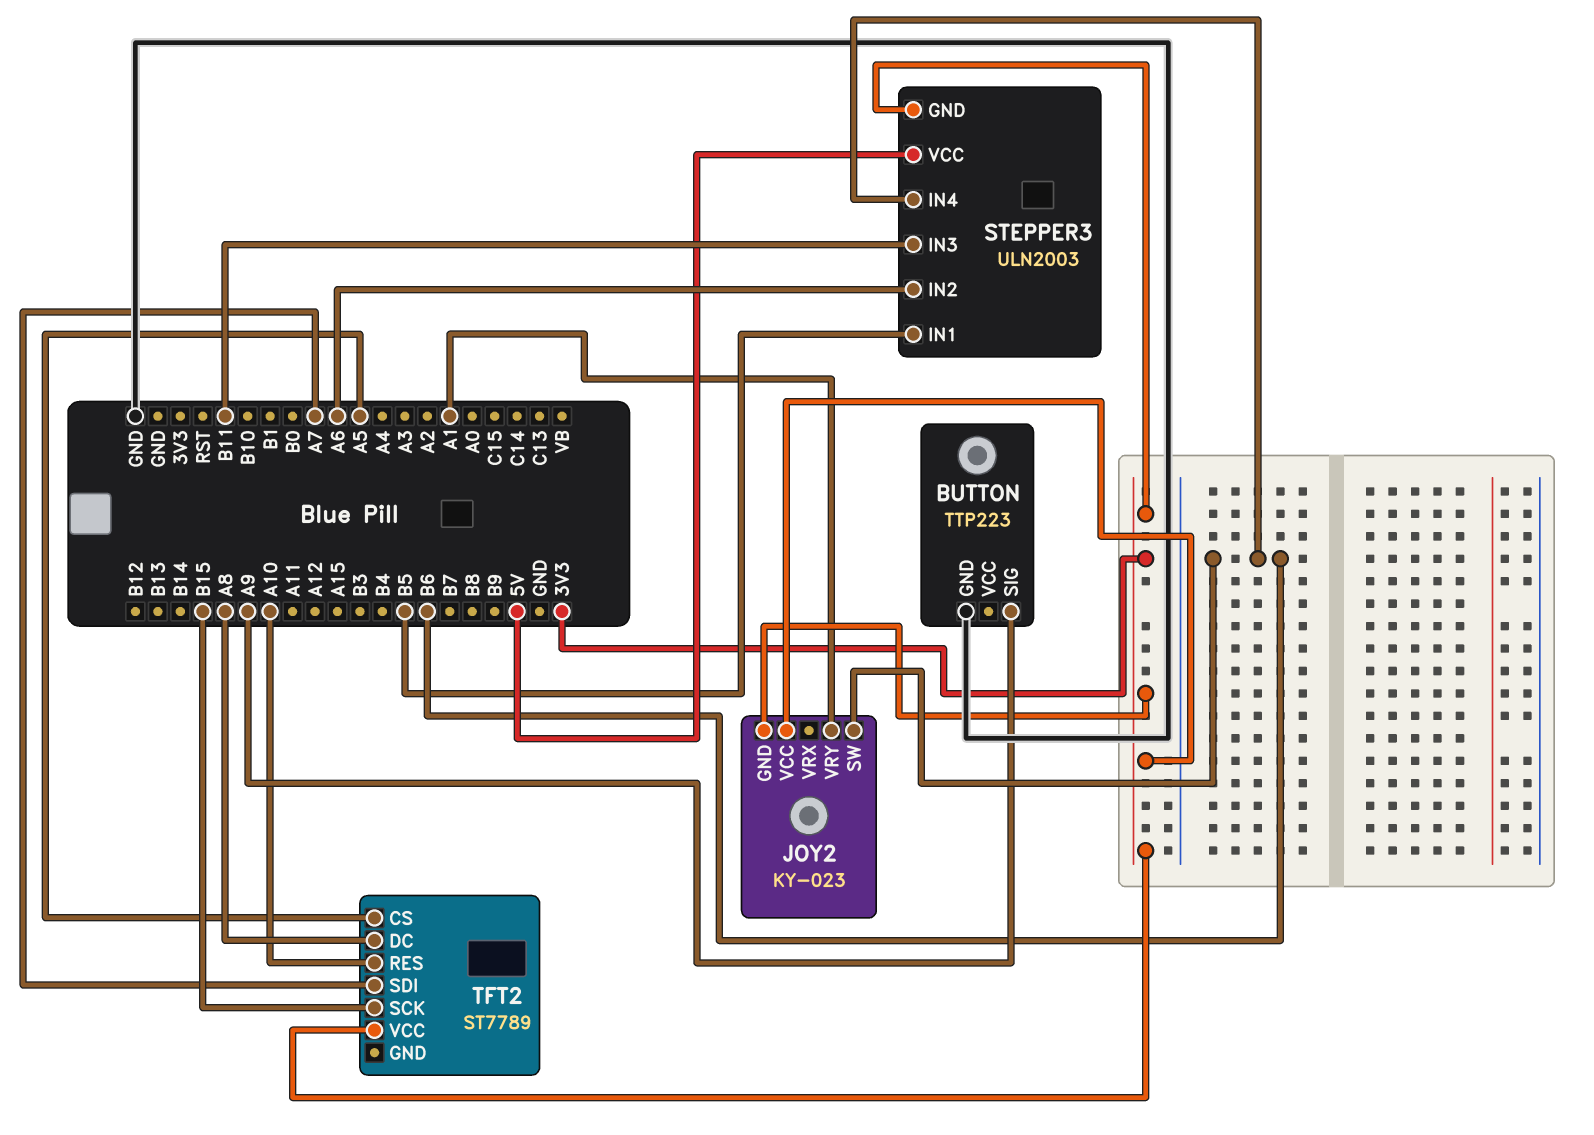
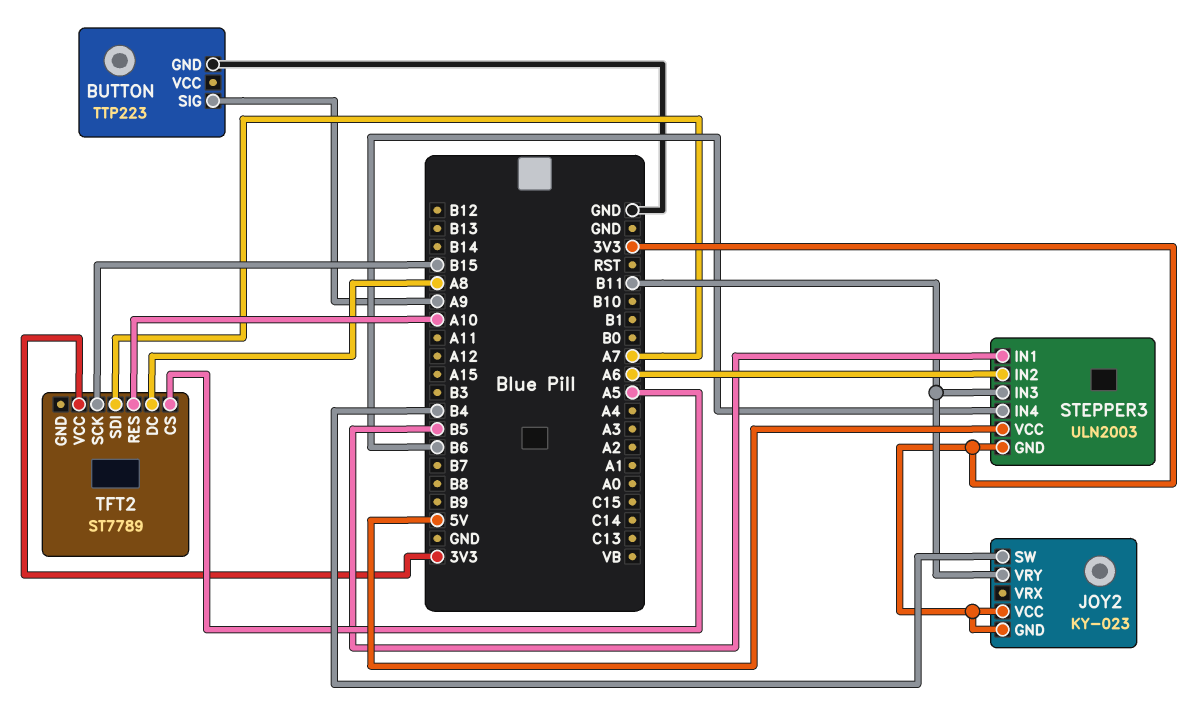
JOY2 pin SW: B6 -> B4
JOY2 pin VRY: A1 -> B11

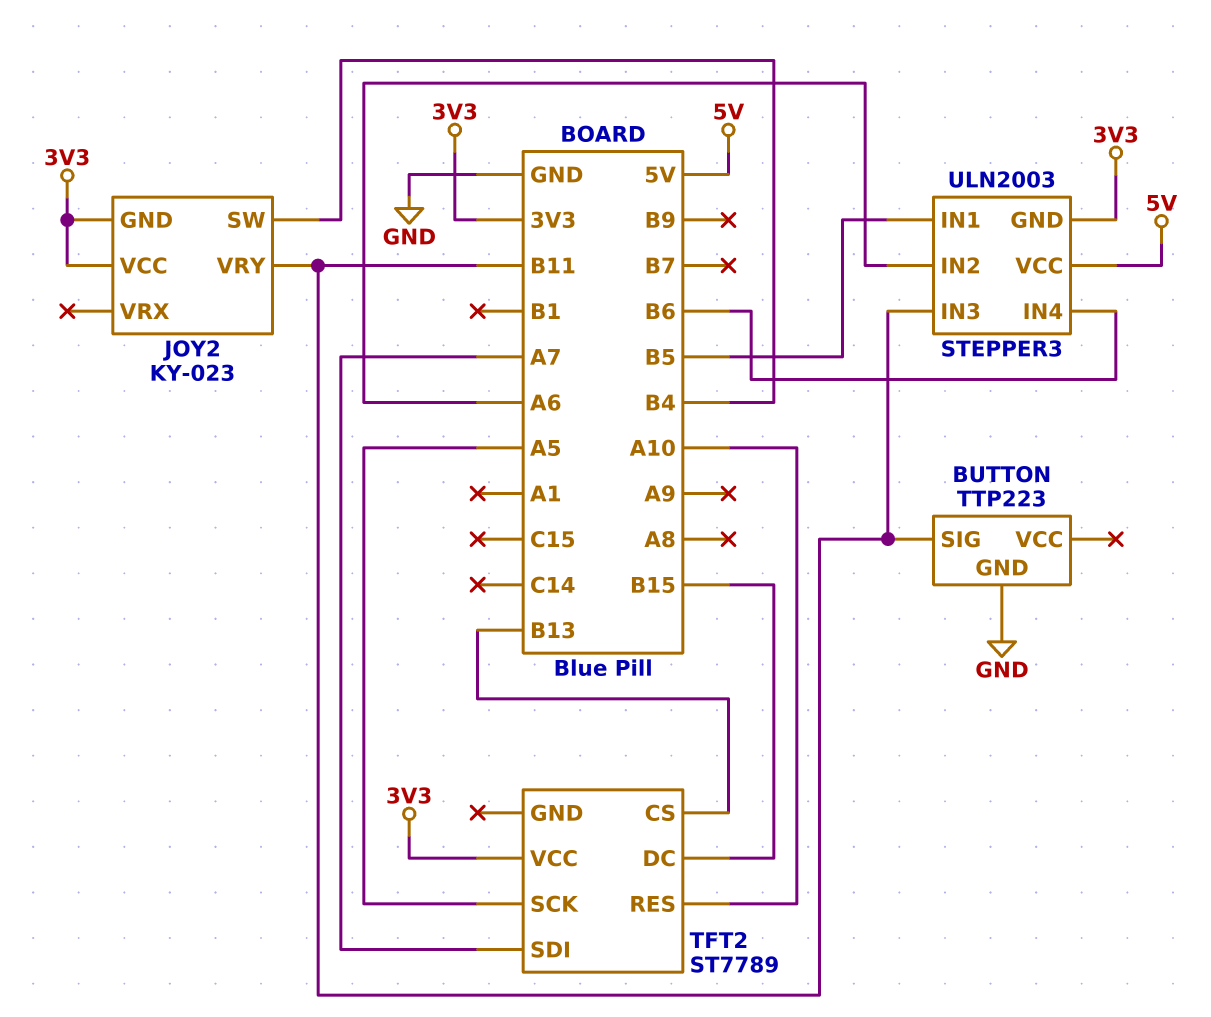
BUTTON pin SIG: A9 -> B11
TFT2 pin CS: A5 -> B13
TFT2 pin DC: A8 -> B15
TFT2 pin SCK: B15 -> A5

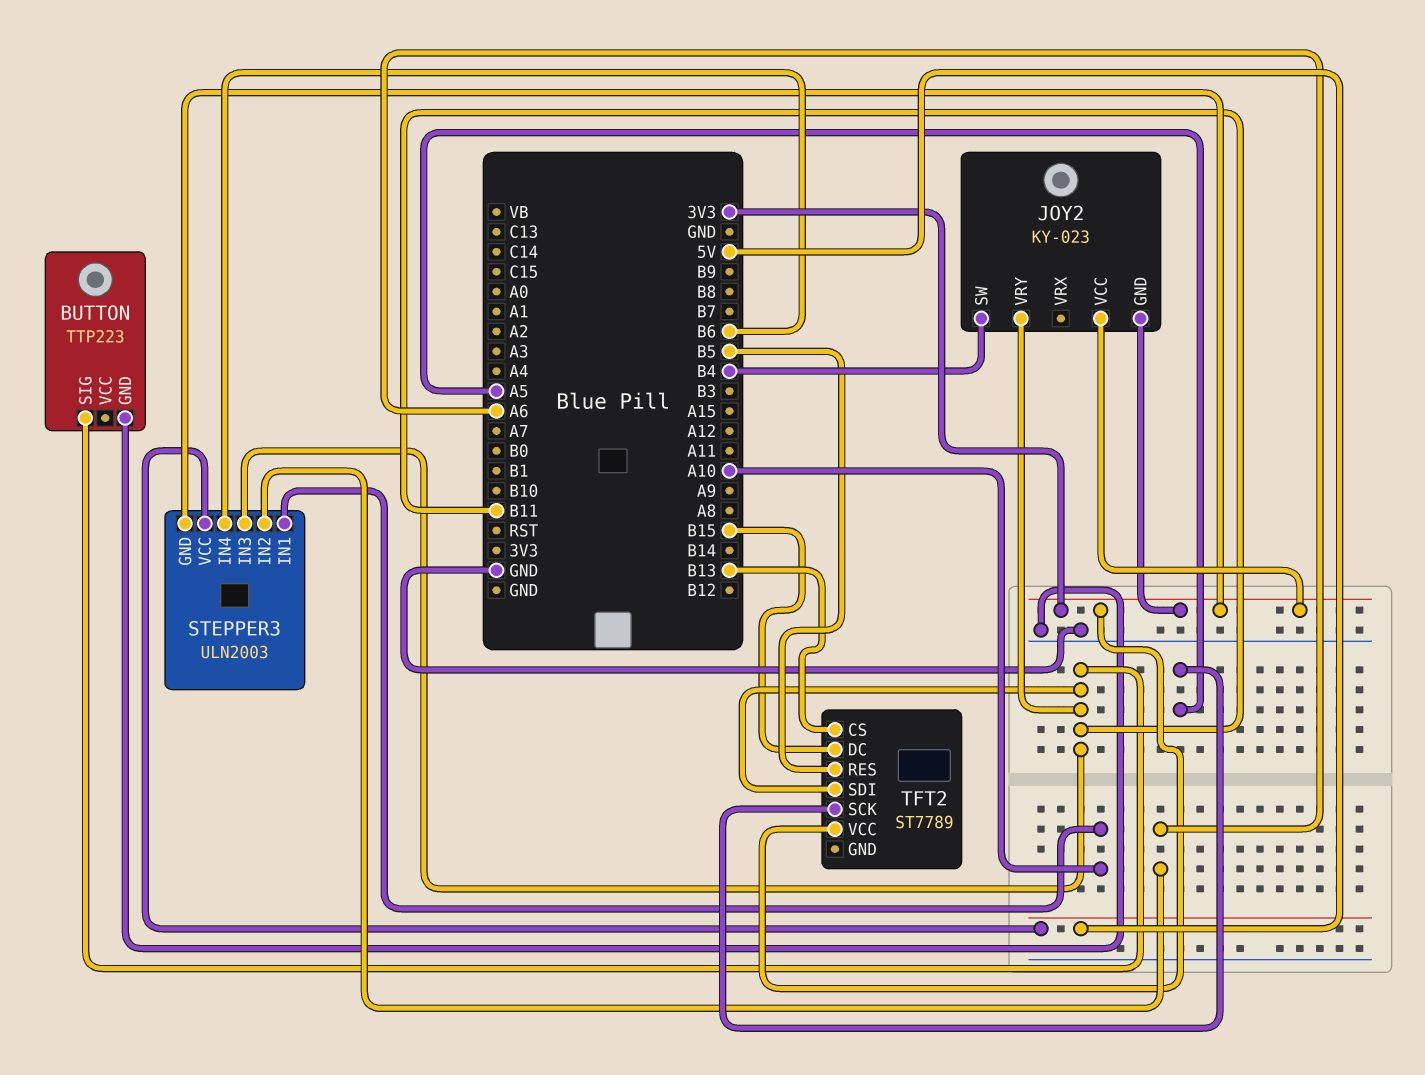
STEPPER3 pin IN1: B5 -> A10
TFT2 pin RES: A10 -> B5
TFT2 pin SDI: A7 -> B11

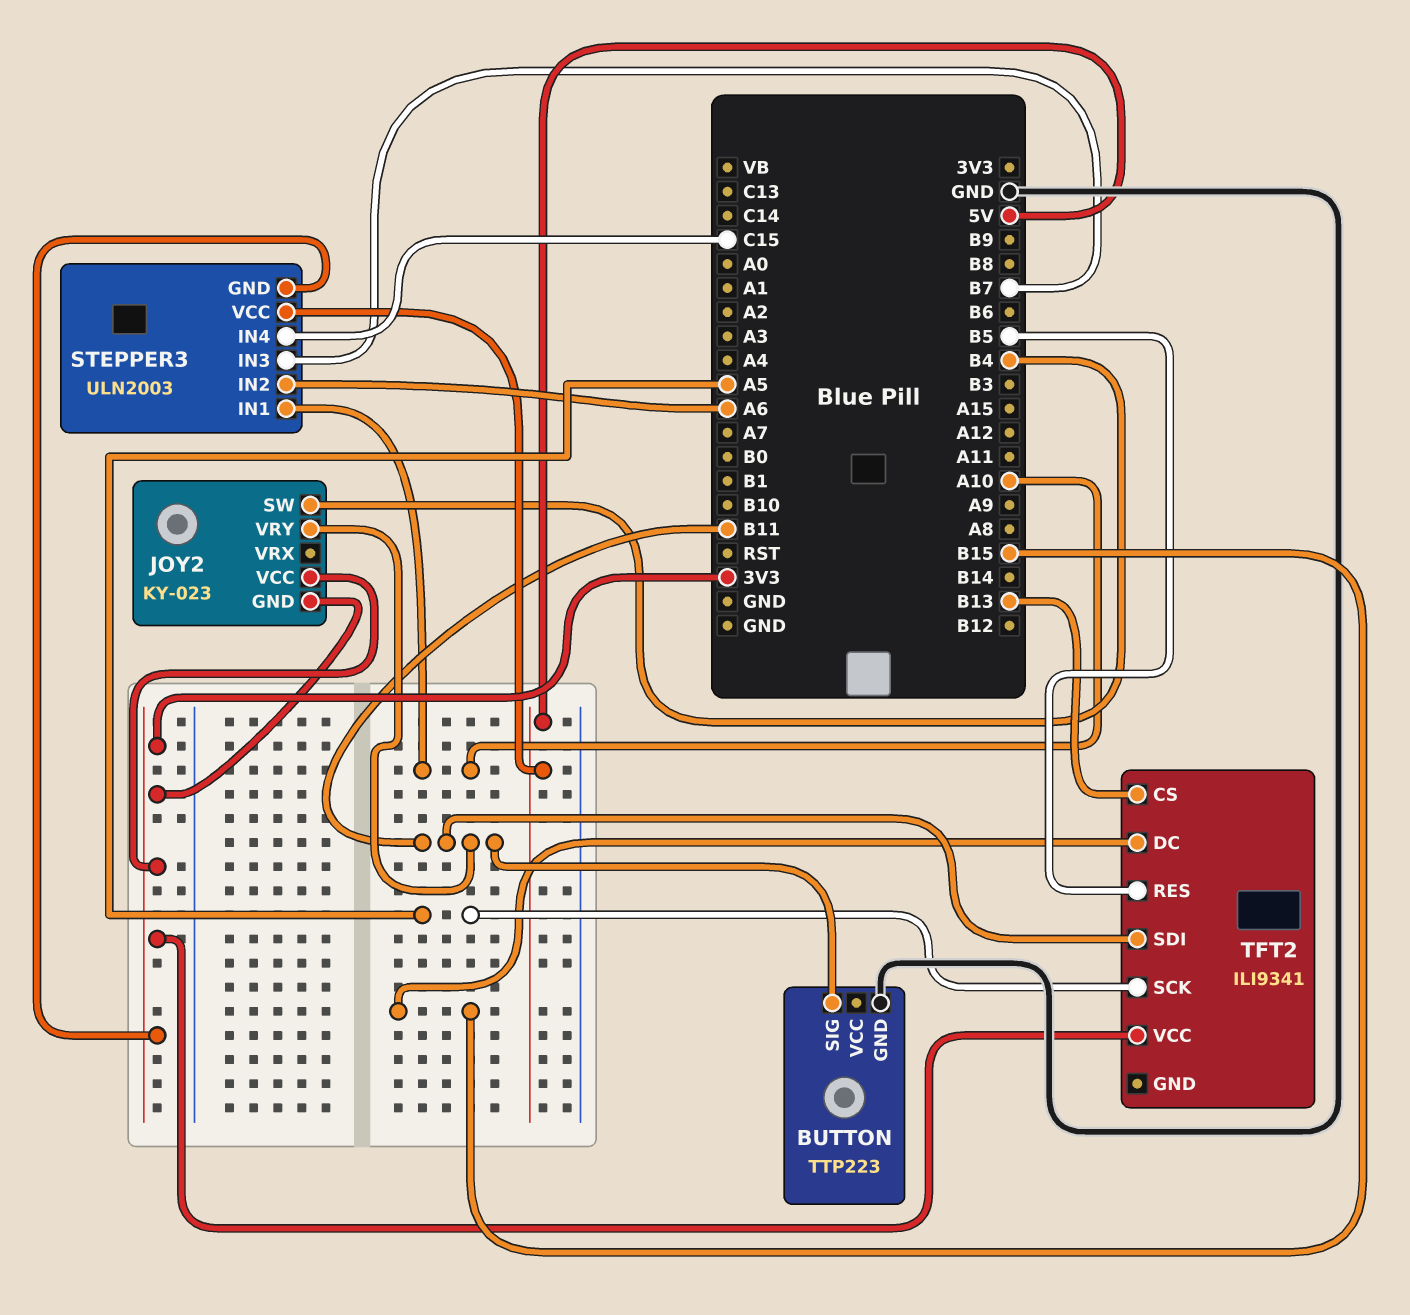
STEPPER3 pin IN3: B11 -> B7
STEPPER3 pin IN4: B6 -> C15
TFT2: ST7789 -> ILI9341

